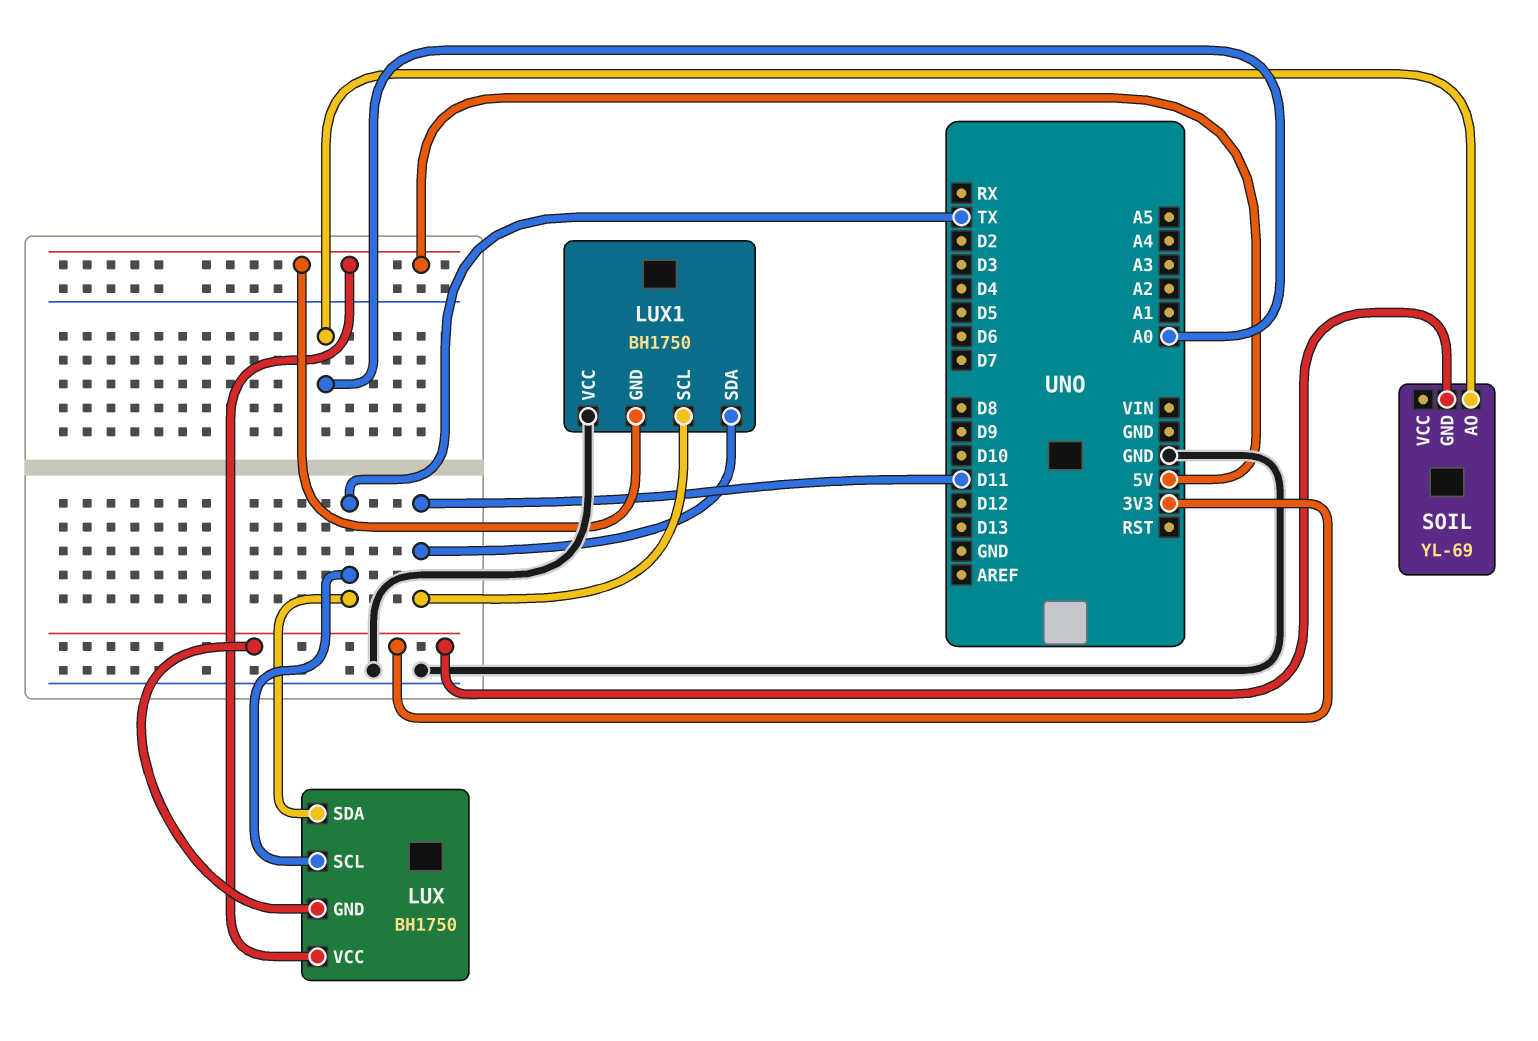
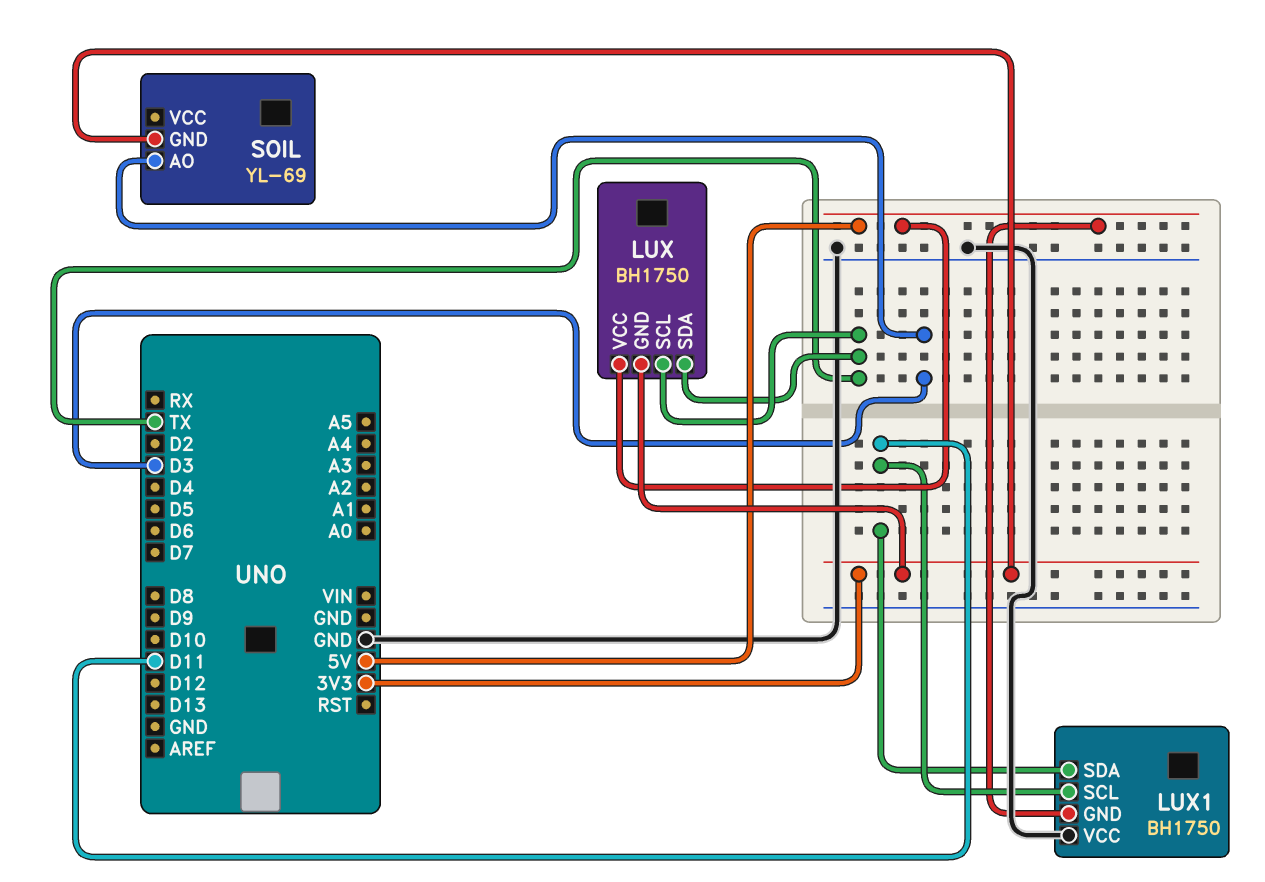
SOIL pin AO: A0 -> D3

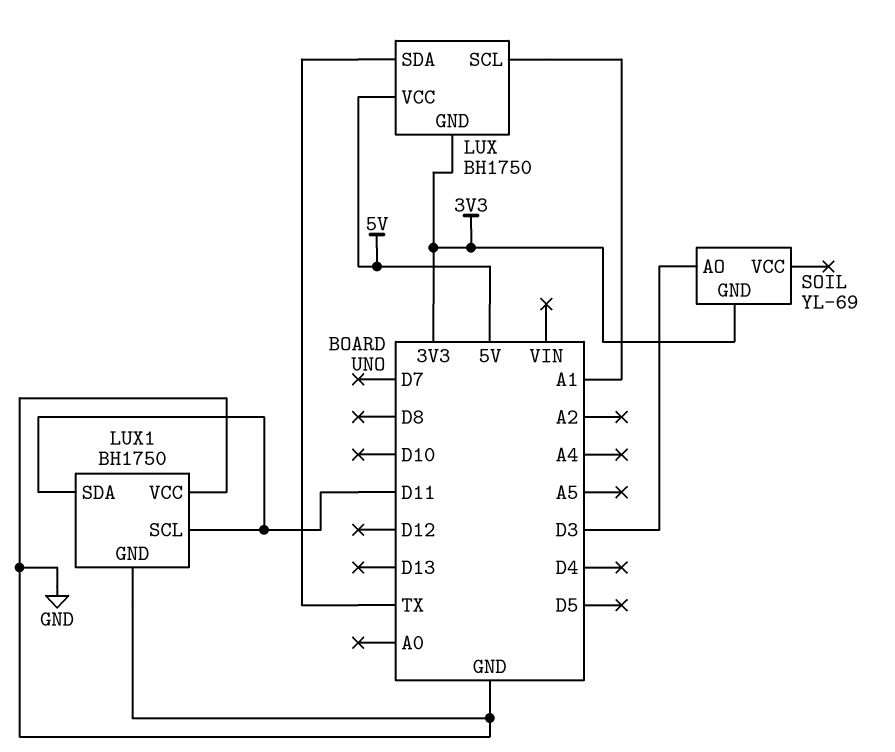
LUX pin SCL: TX -> A1
LUX1 pin GND: 5V -> GND

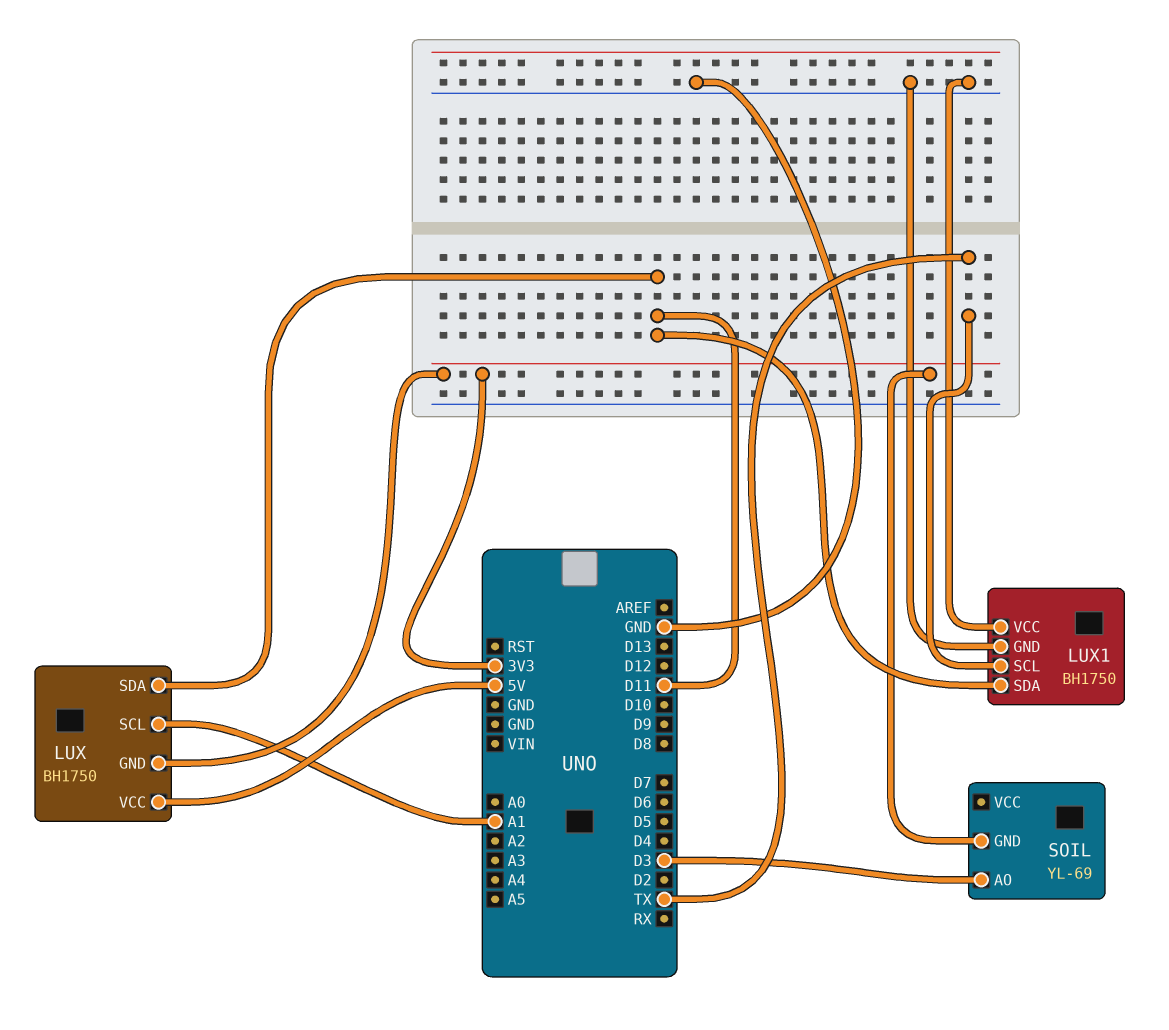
LUX pin SDA: TX -> D11
LUX1 pin SCL: D11 -> TX

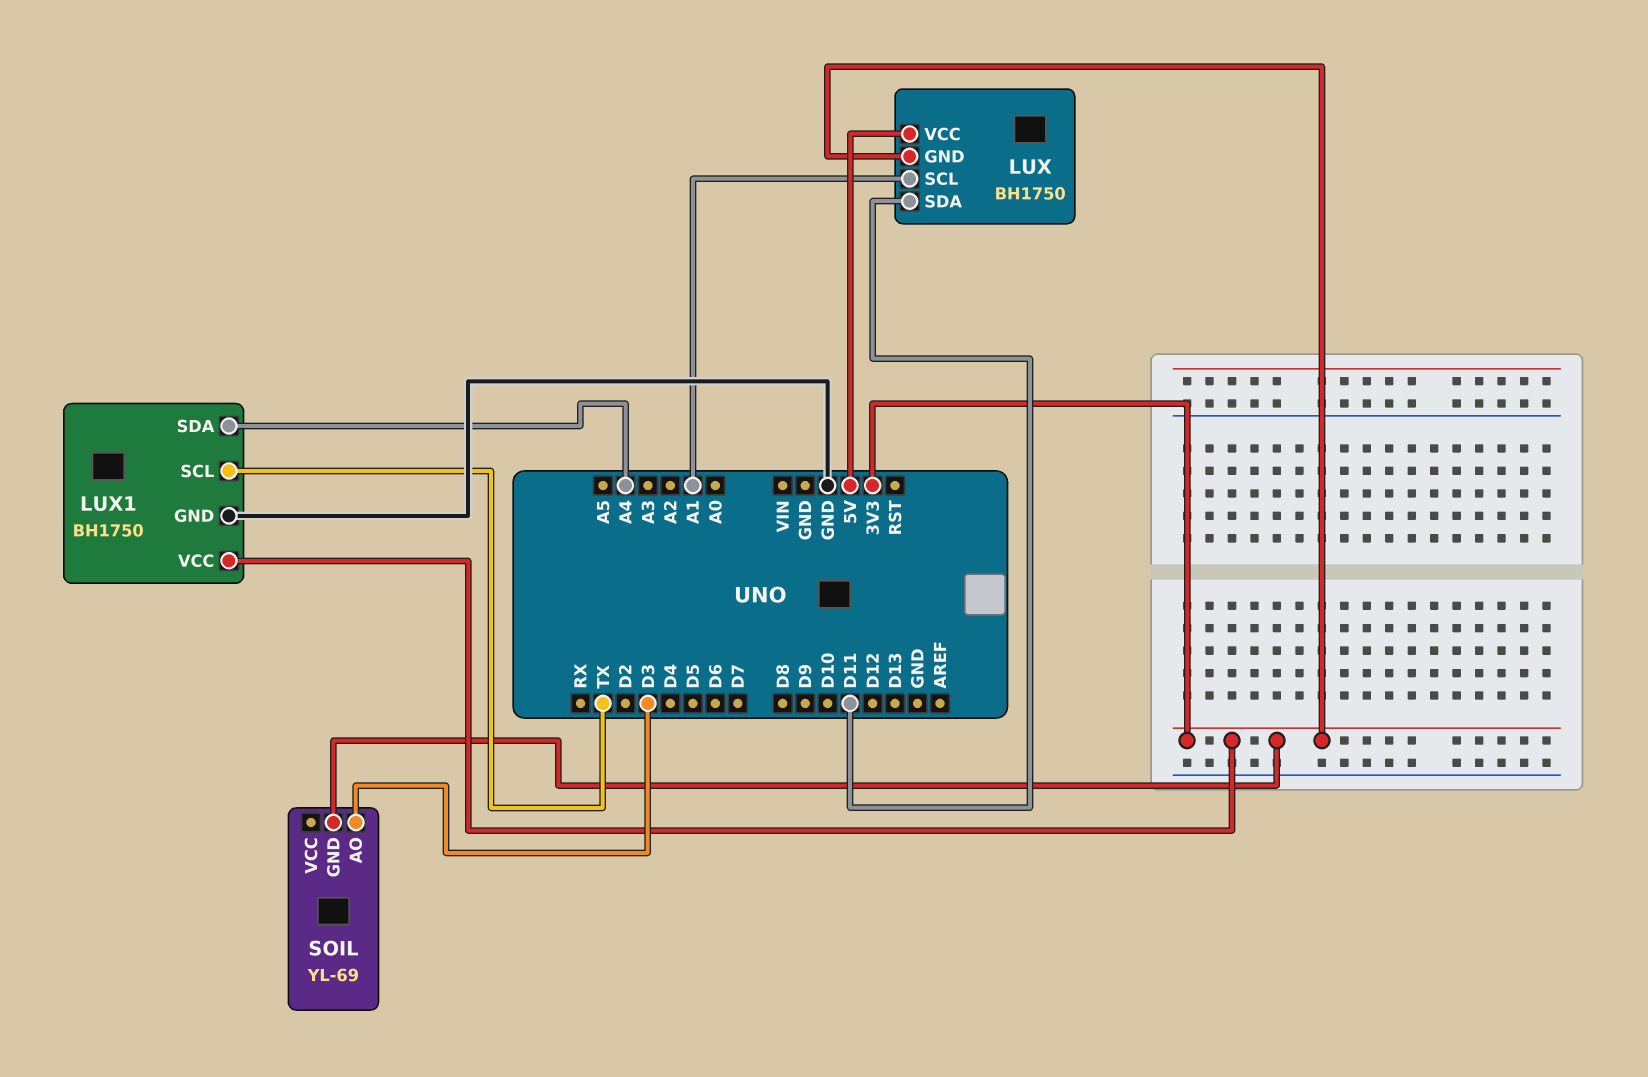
LUX1 pin SDA: D11 -> A4
LUX1 pin VCC: GND -> 3V3

